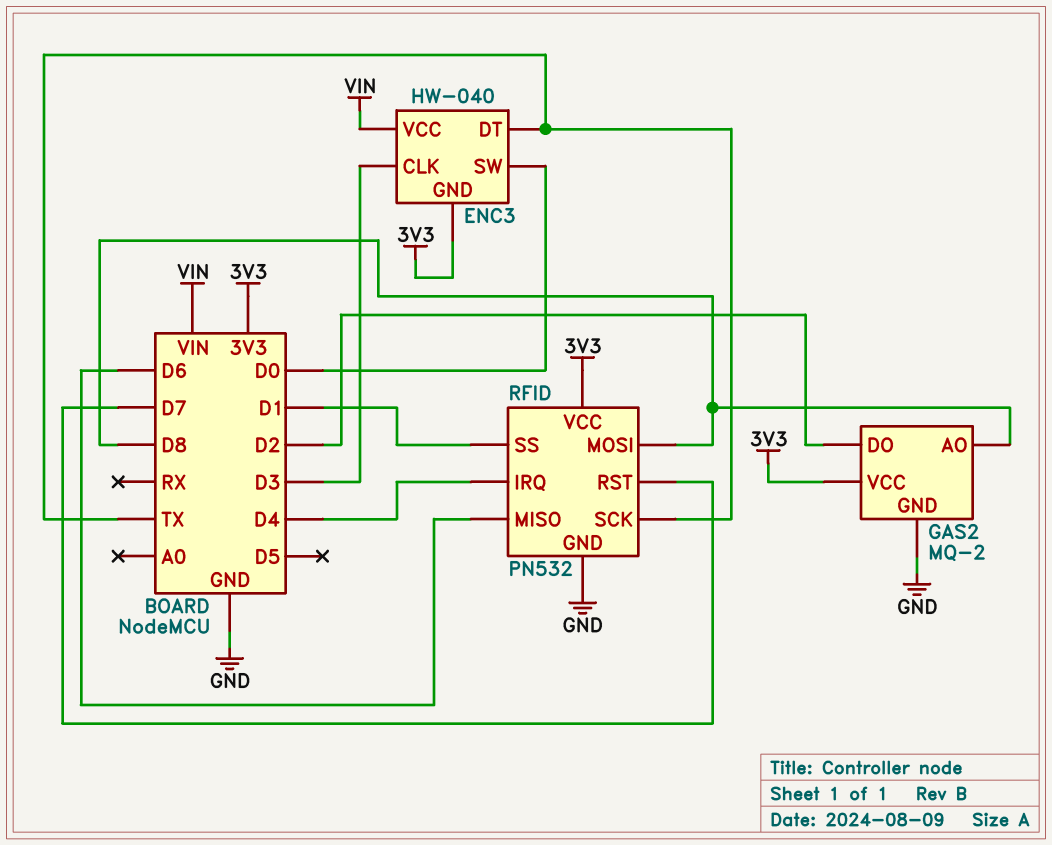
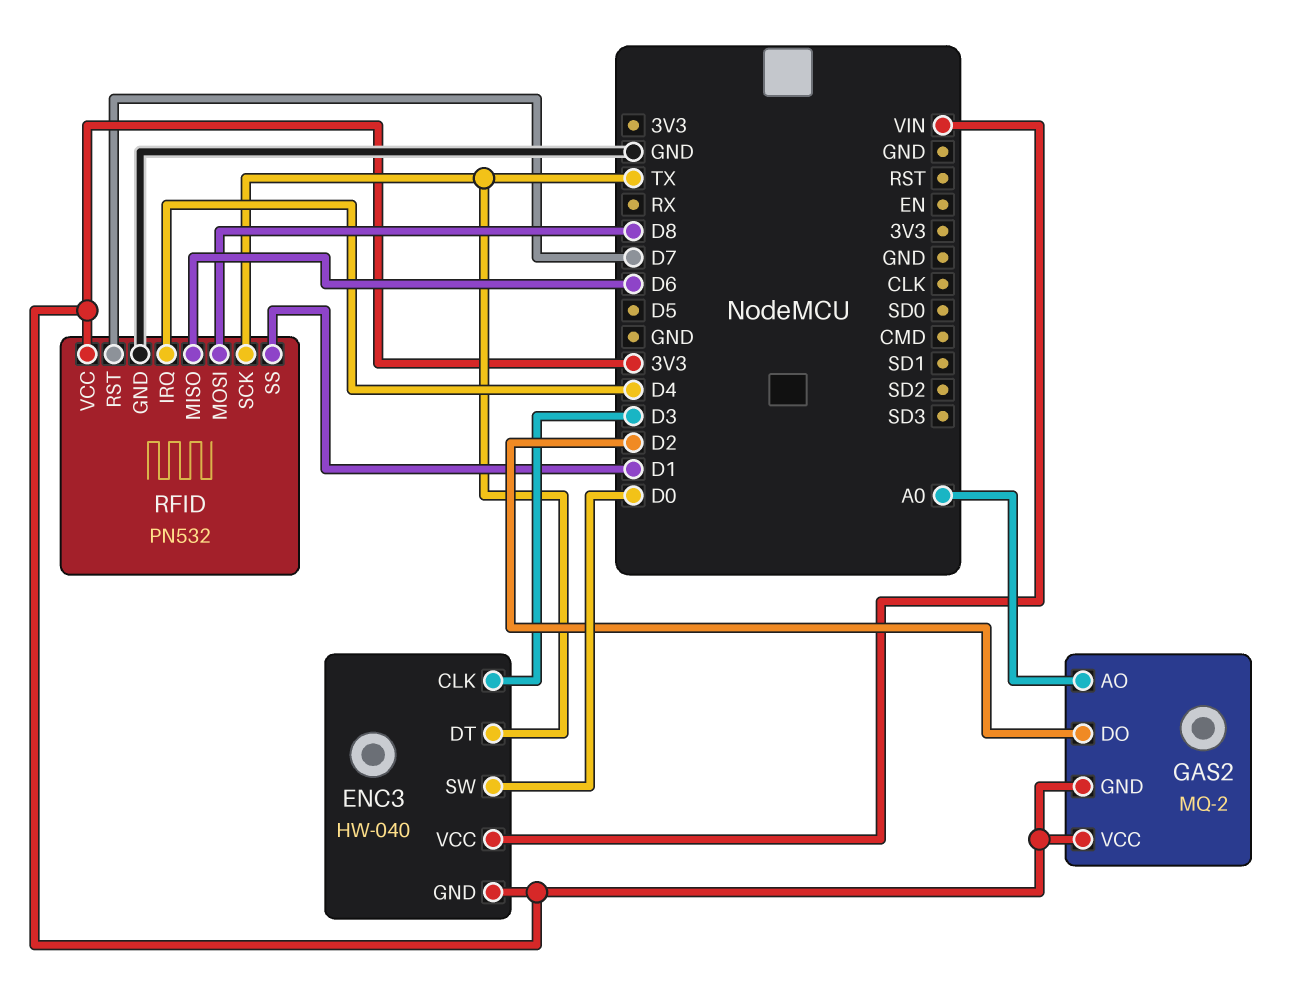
GAS2 pin AO: D8 -> A0
GAS2 pin GND: GND -> 3V3

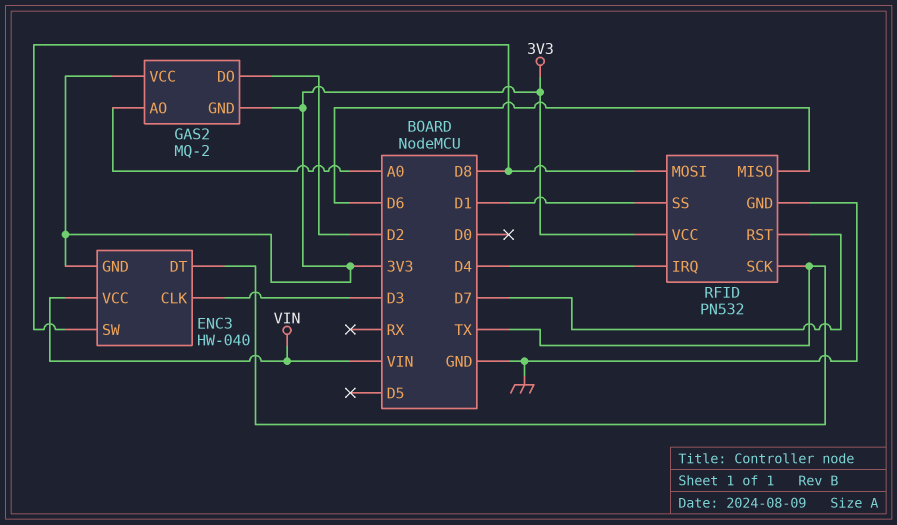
ENC3 pin SW: D0 -> D8

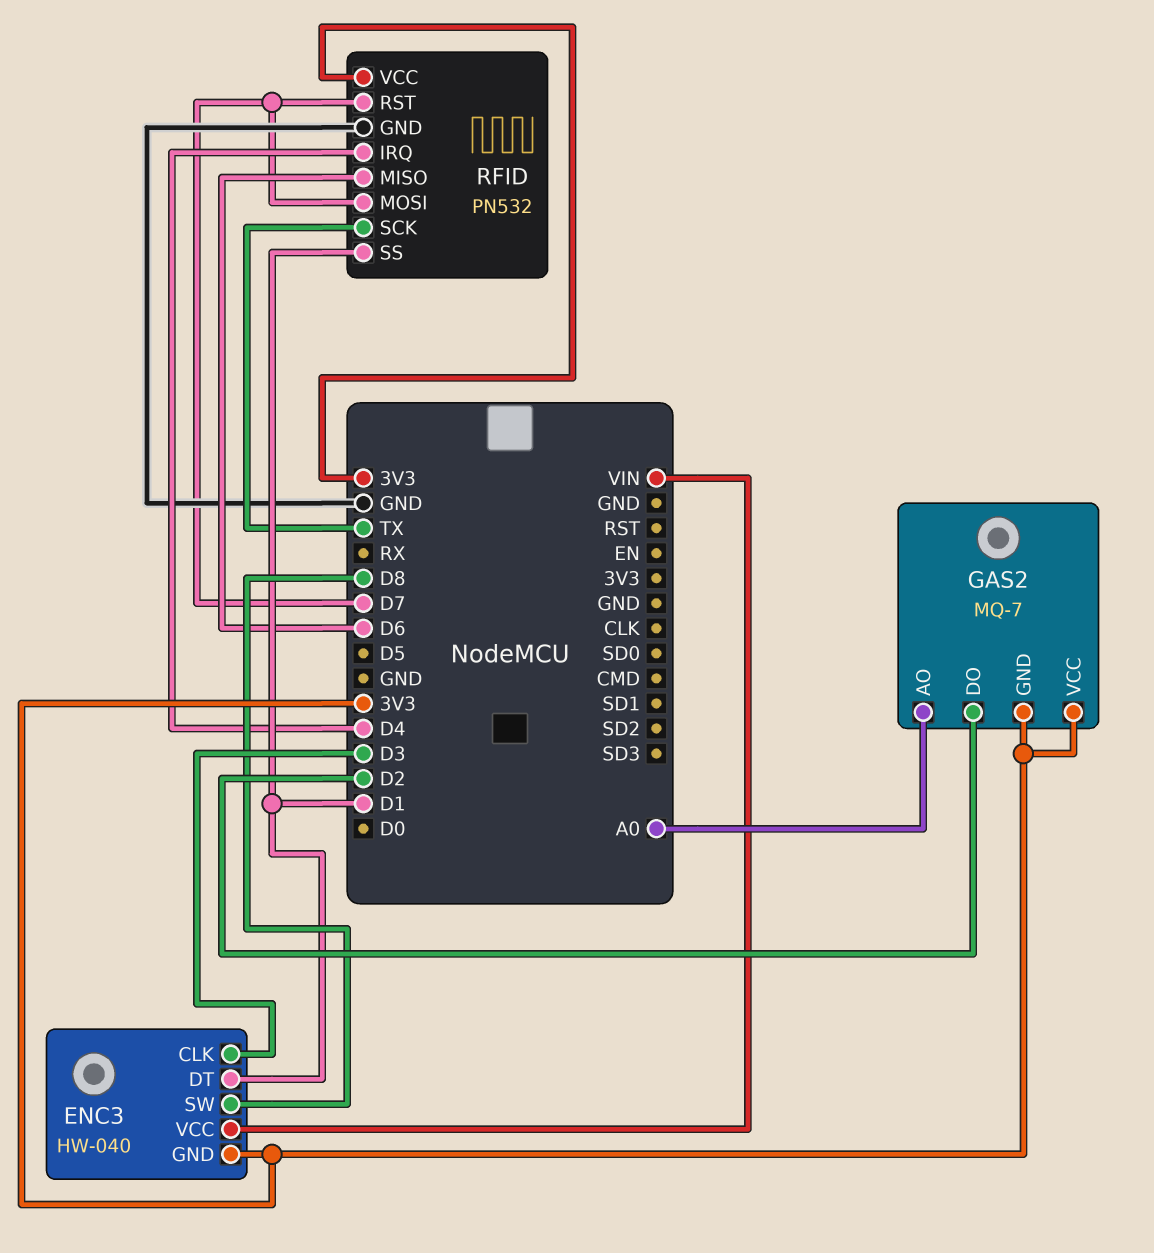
ENC3 pin DT: TX -> D1
GAS2: MQ-2 -> MQ-7
RFID pin MOSI: D8 -> D7

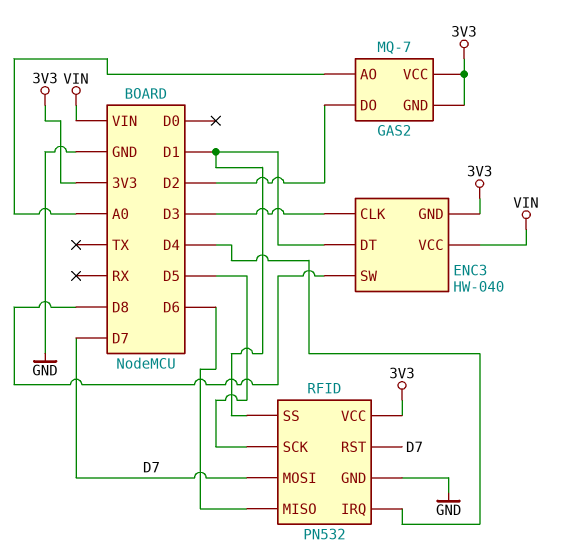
RFID pin SCK: TX -> D5

